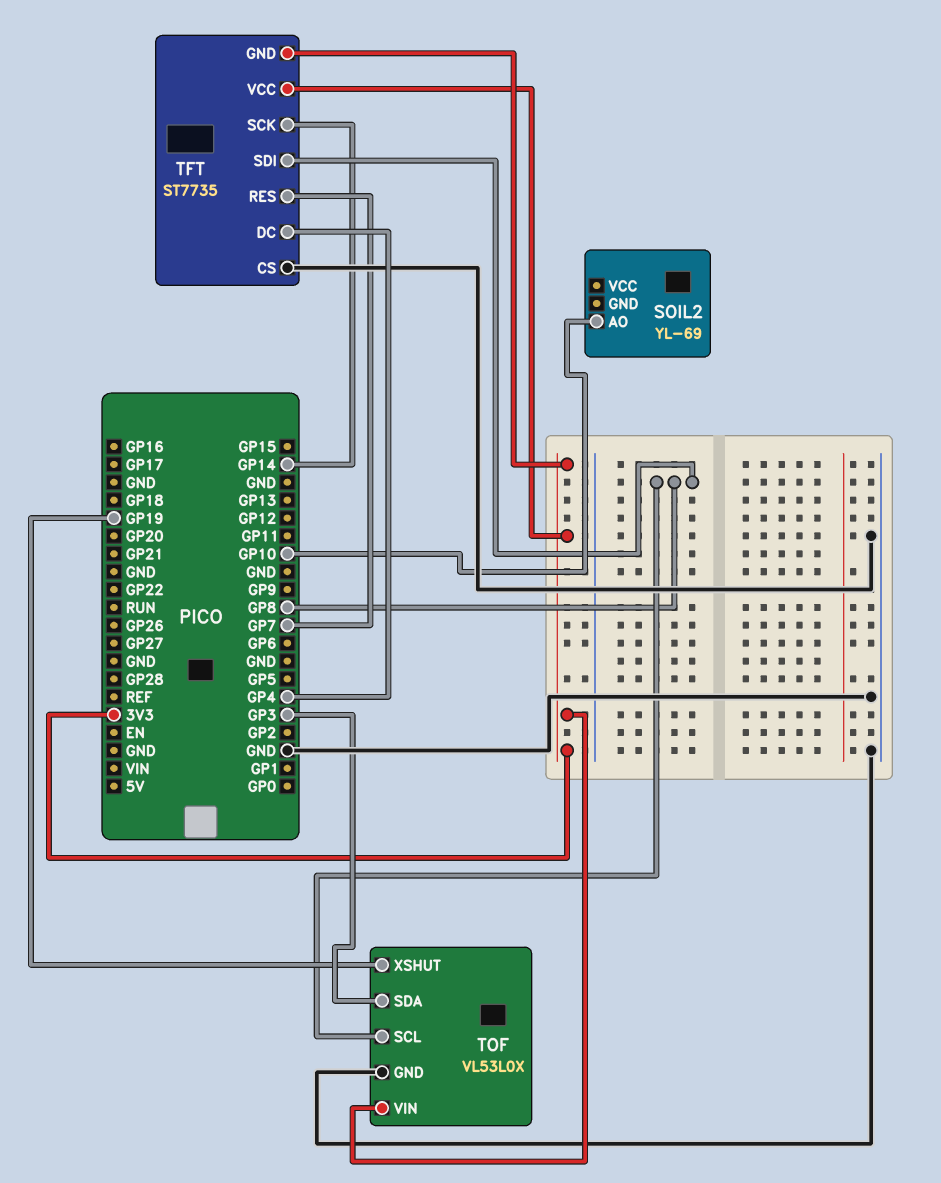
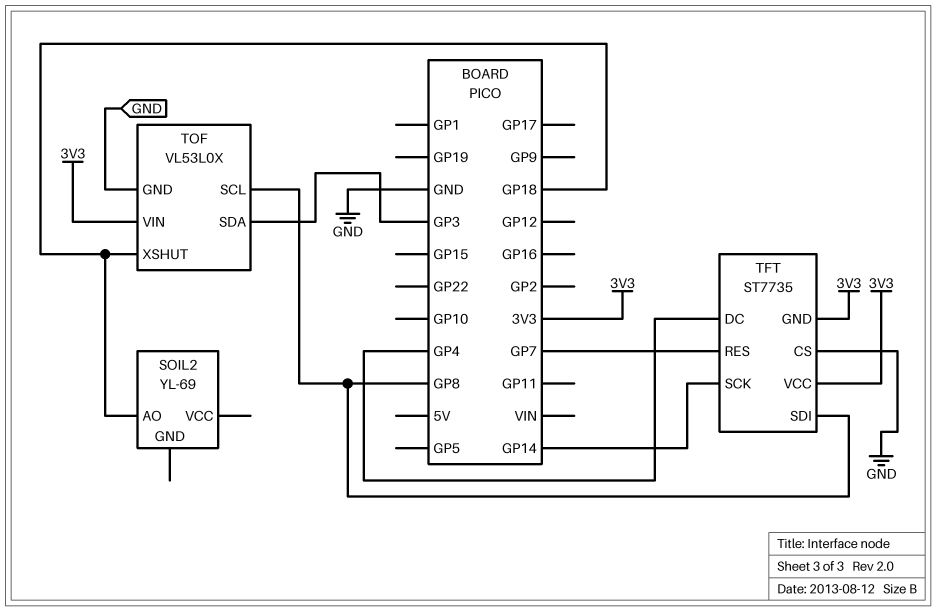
SOIL2 pin AO: GP10 -> GP18
TOF pin XSHUT: GP19 -> GP18

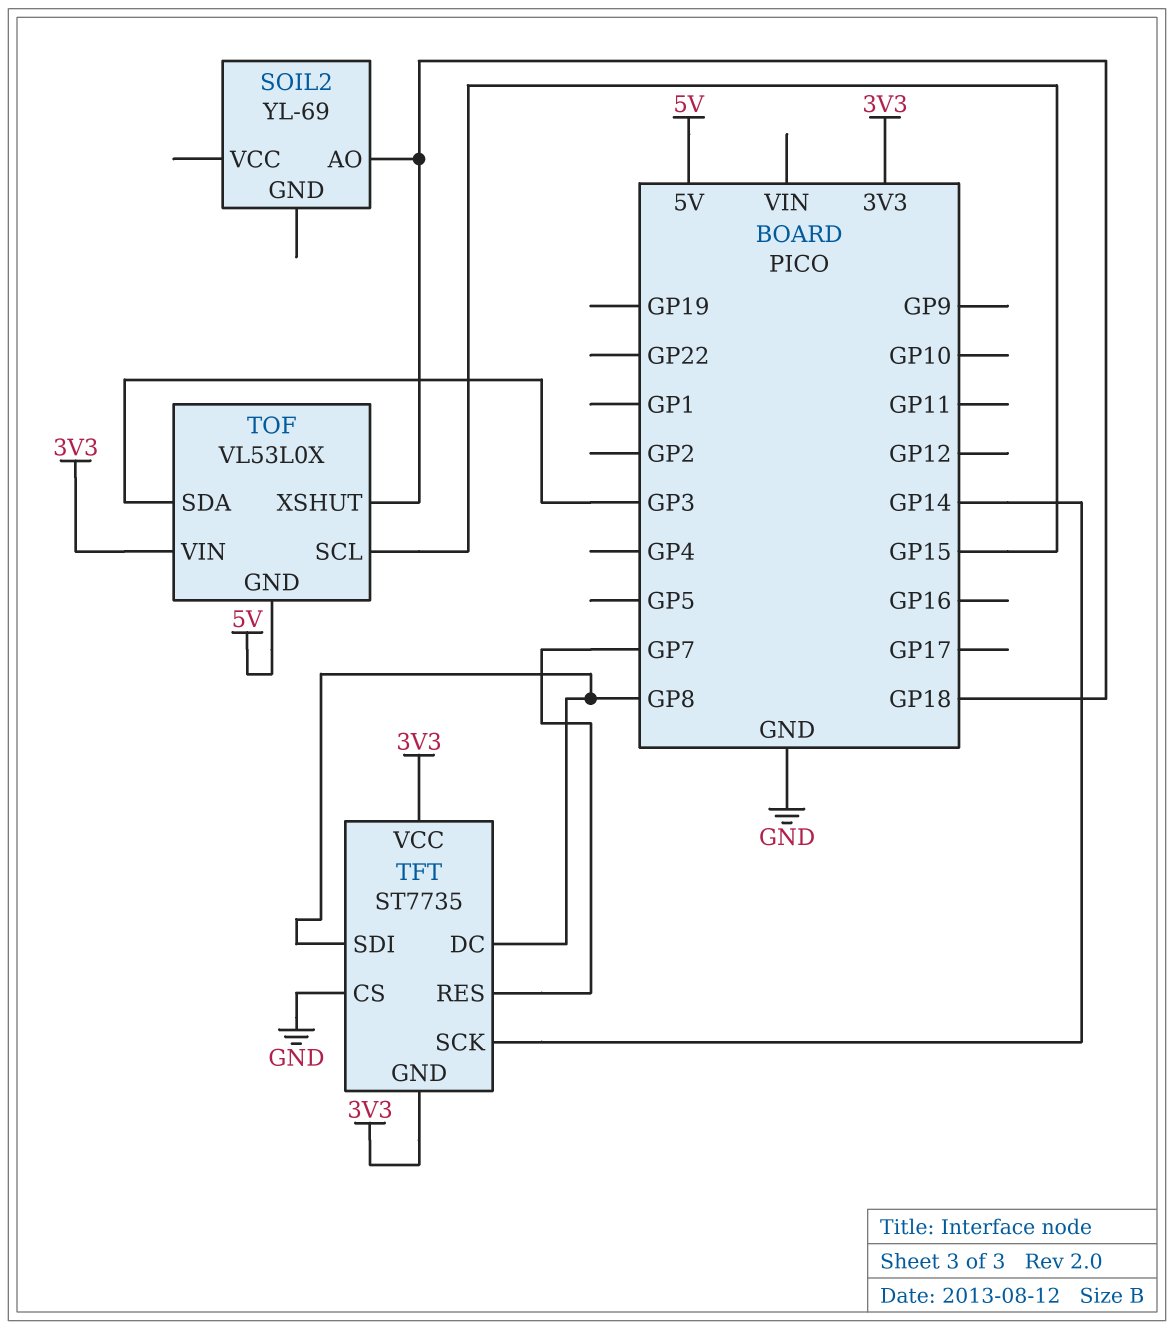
TFT pin DC: GP4 -> GP8
TOF pin GND: GND -> 5V
TOF pin SCL: GP8 -> GP15

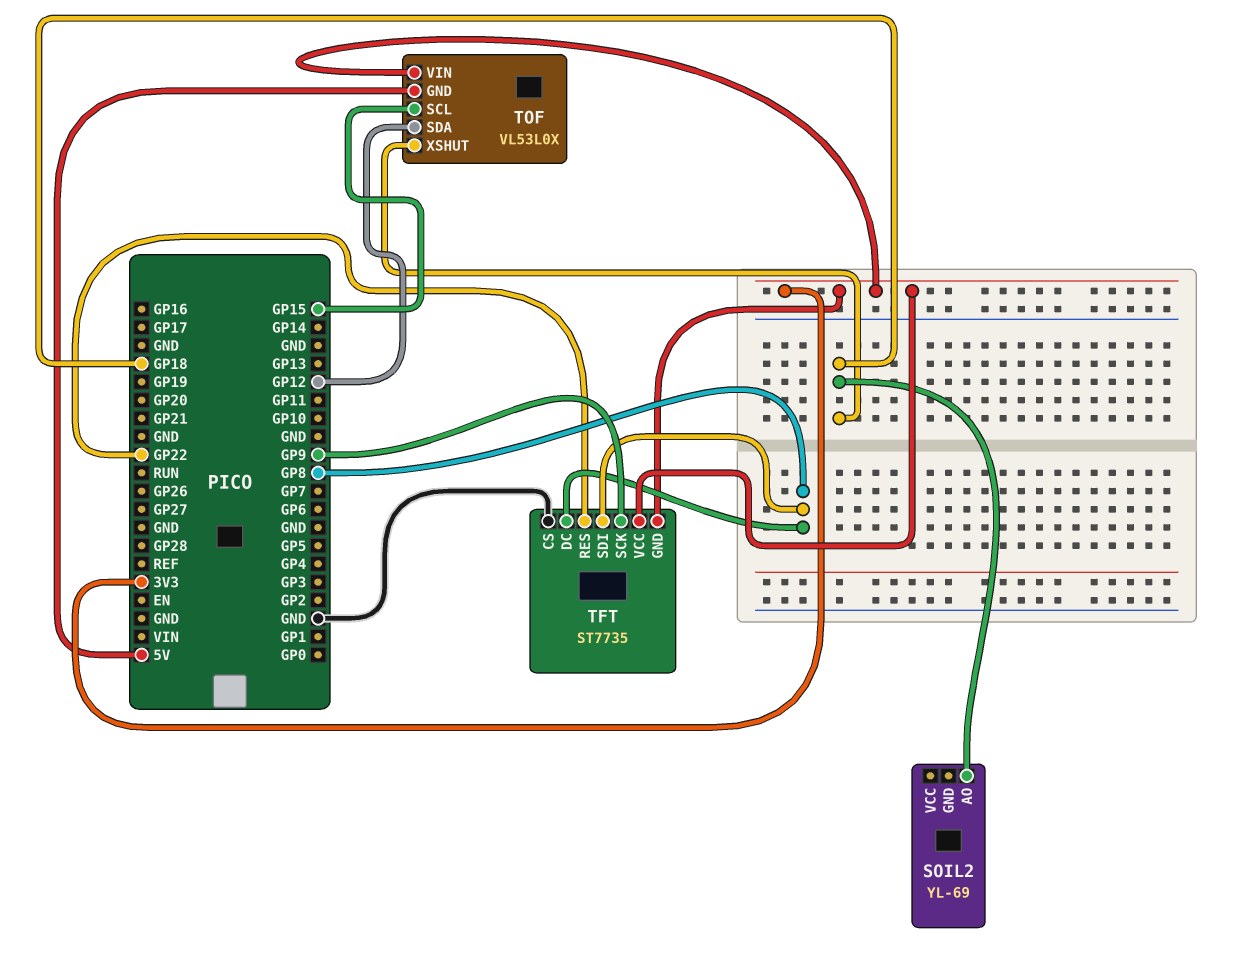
TFT pin RES: GP7 -> GP22
TFT pin SCK: GP14 -> GP9
TOF pin SDA: GP3 -> GP12

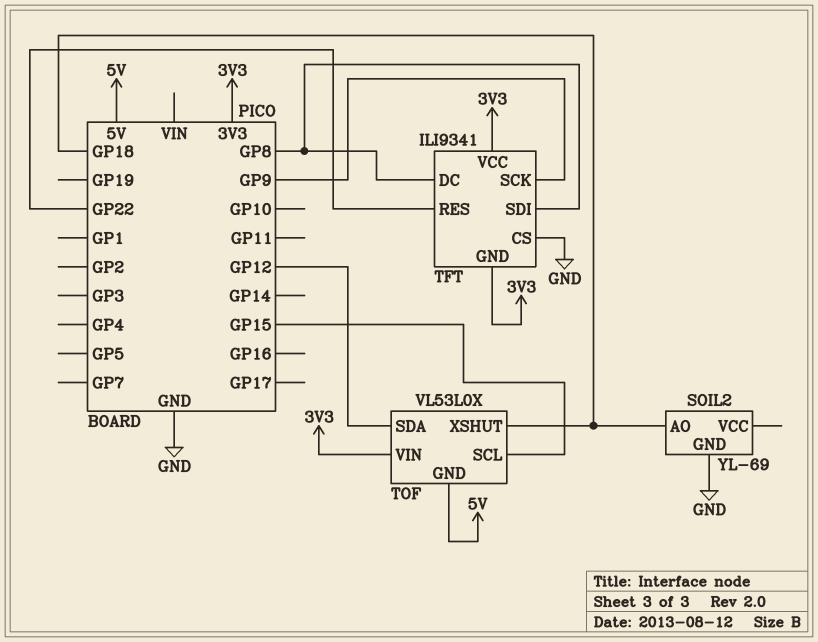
SOIL2 pin GND: none -> GND
TFT: ST7735 -> ILI9341

